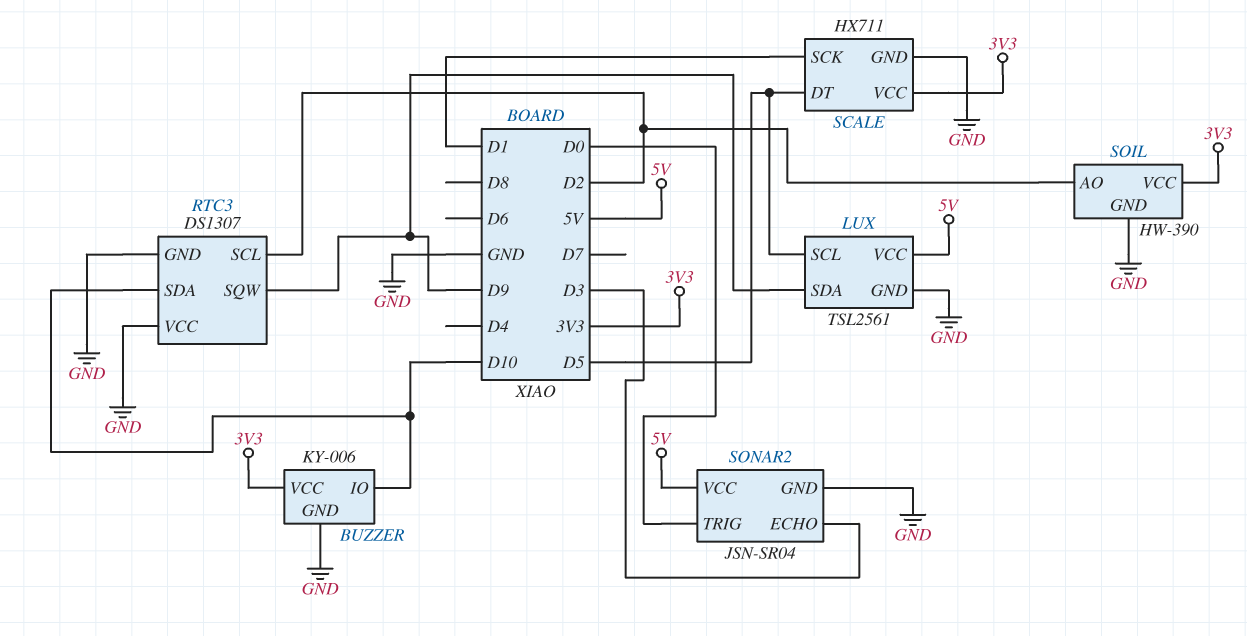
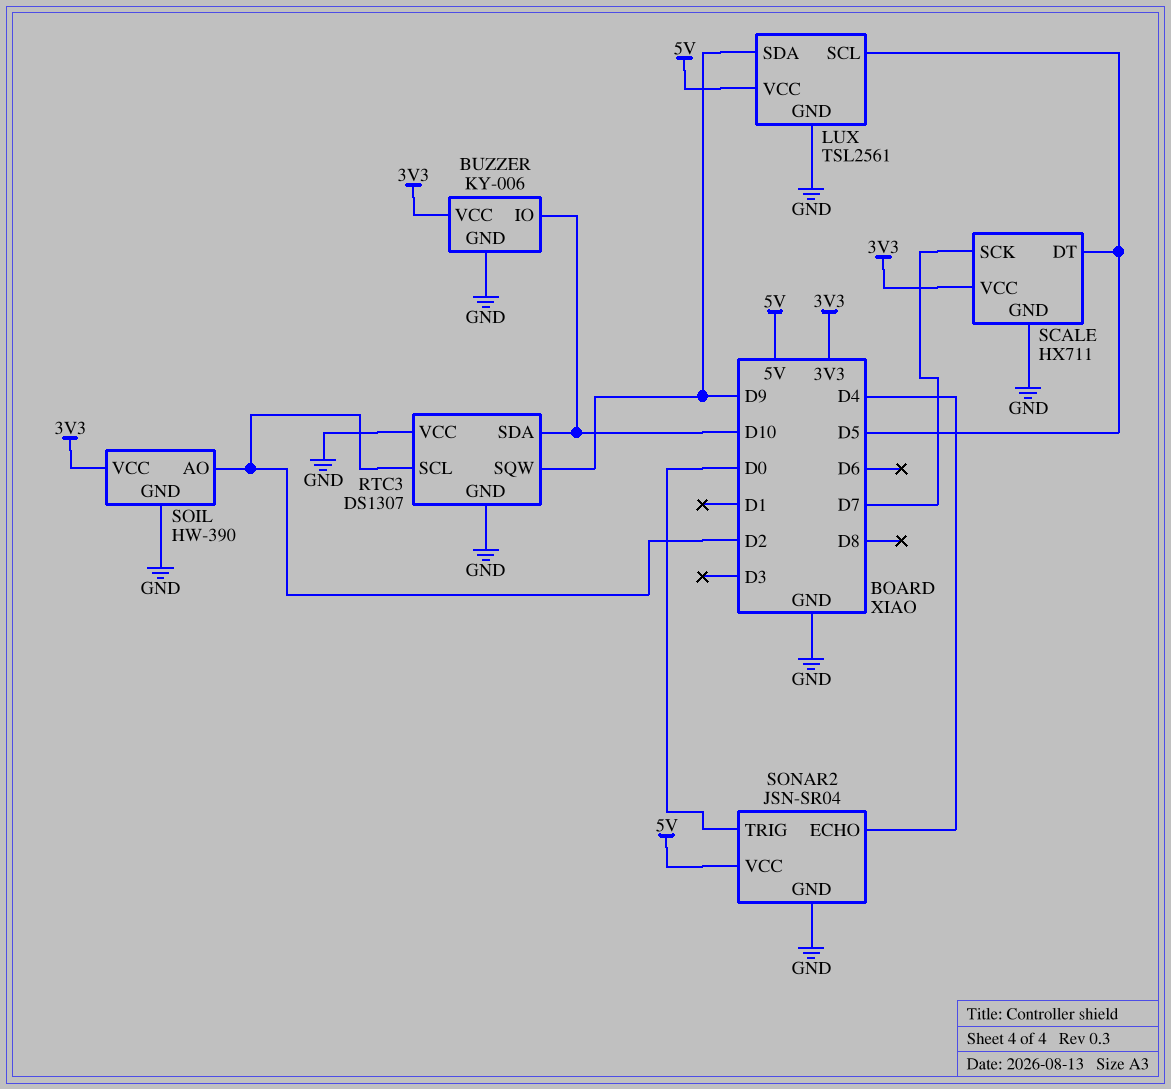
SCALE pin SCK: D1 -> D7
SONAR2 pin ECHO: D3 -> D4

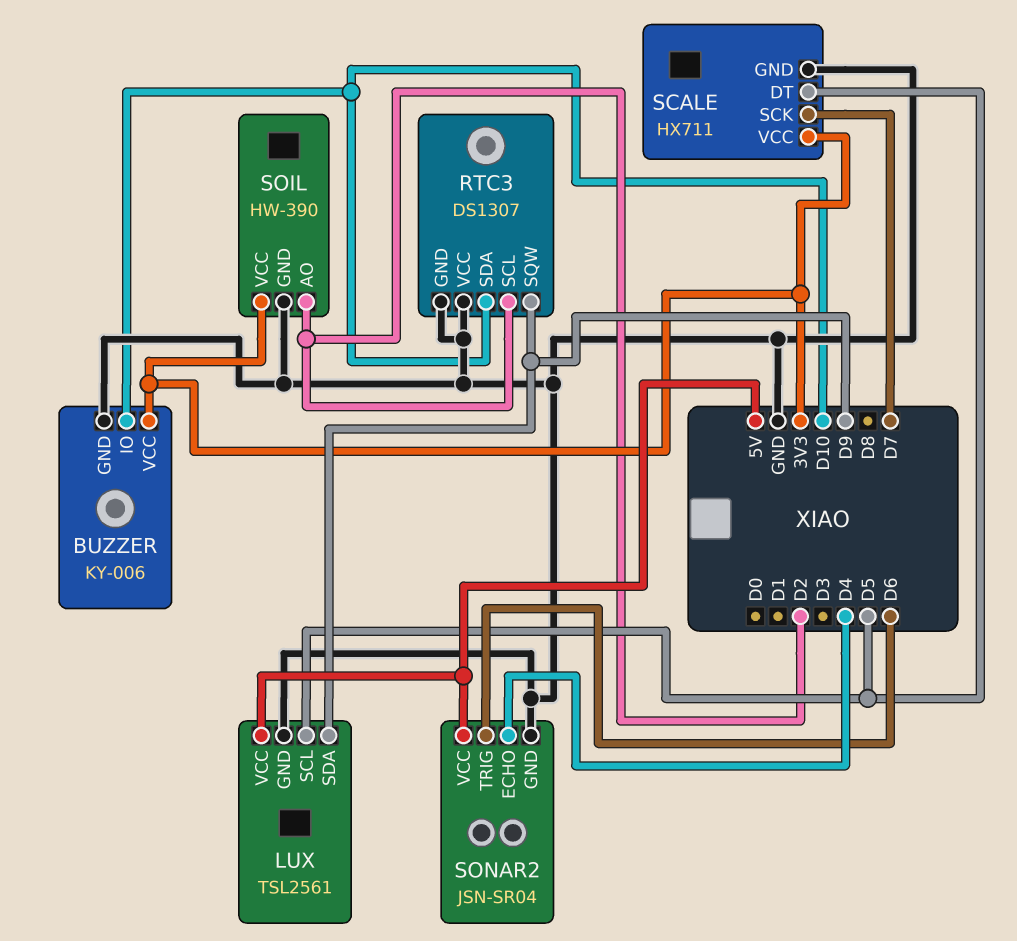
SONAR2 pin TRIG: D0 -> D6

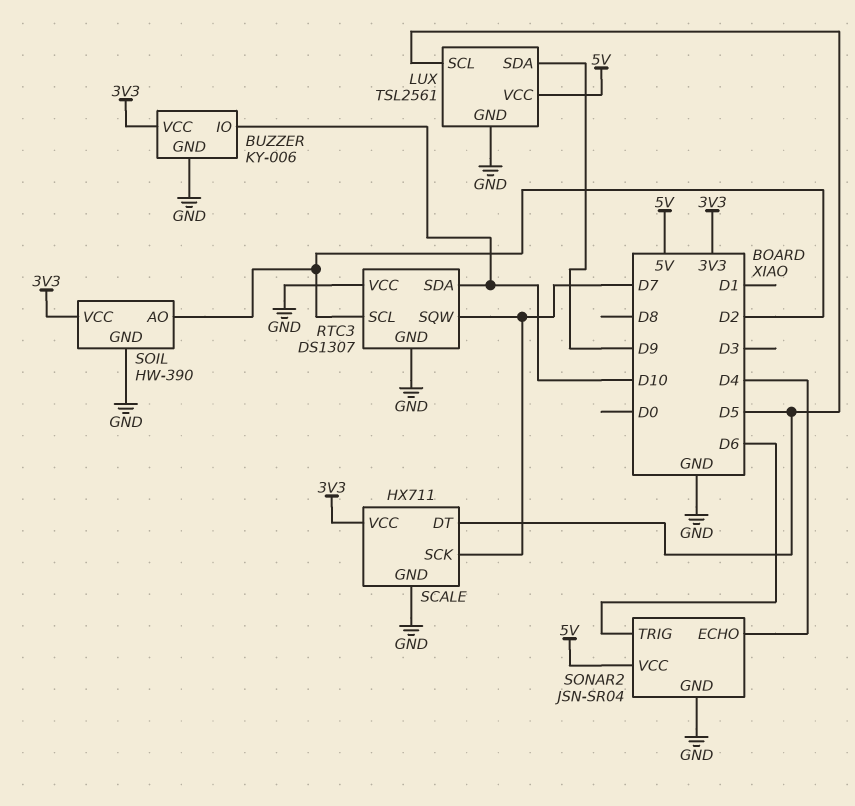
RTC3 pin SQW: D9 -> D7

